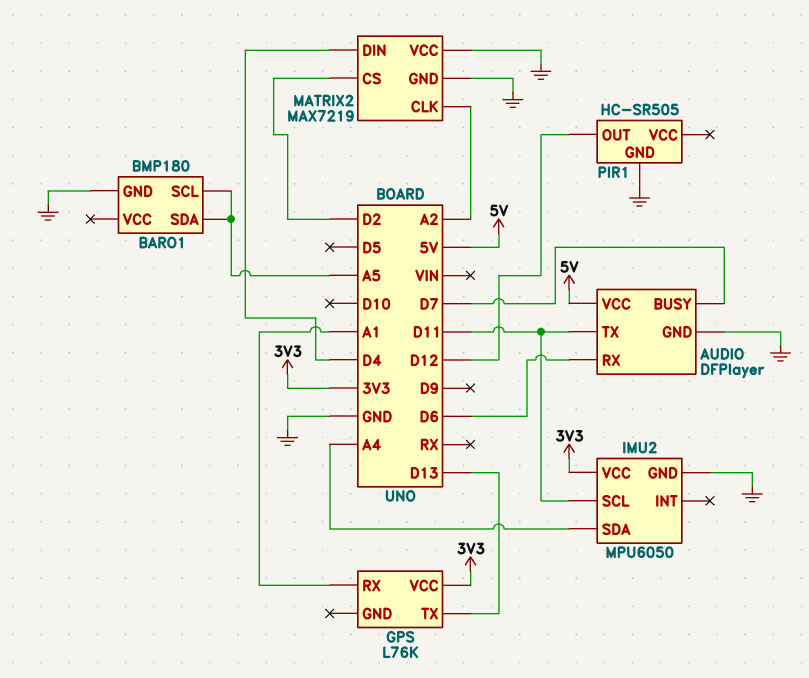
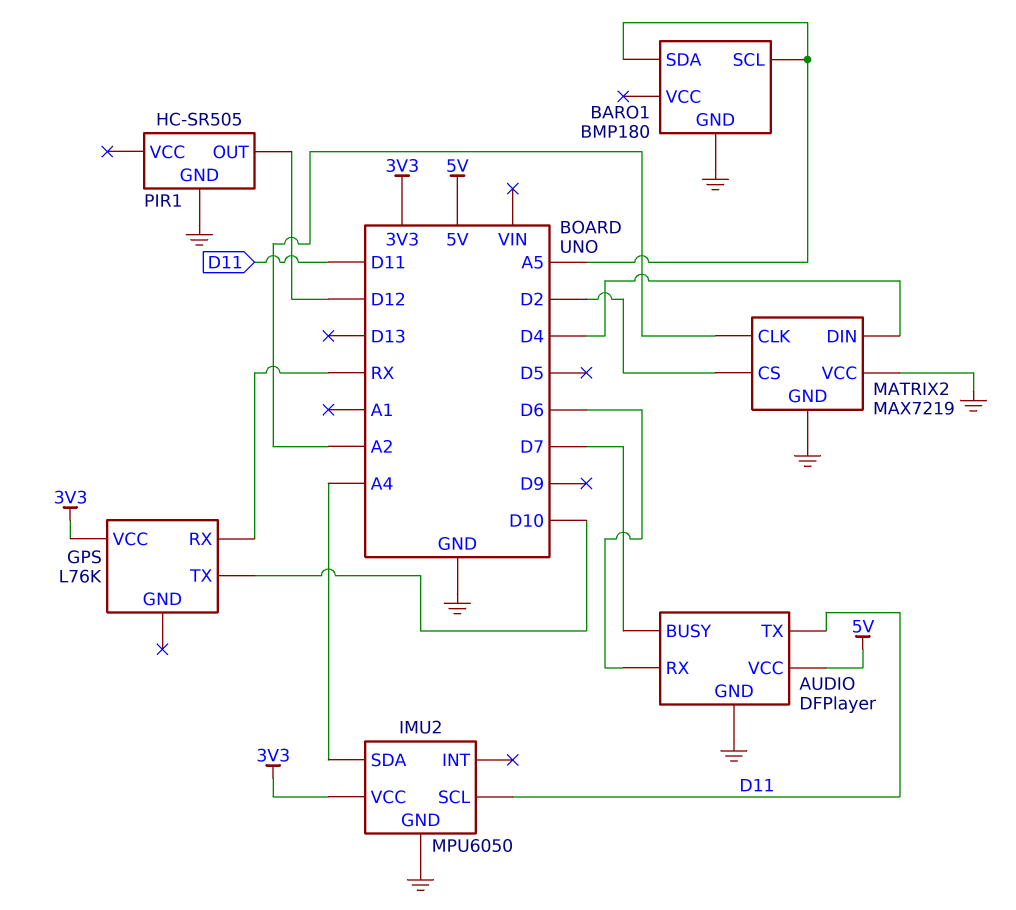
GPS pin RX: A1 -> RX
GPS pin TX: D13 -> D10

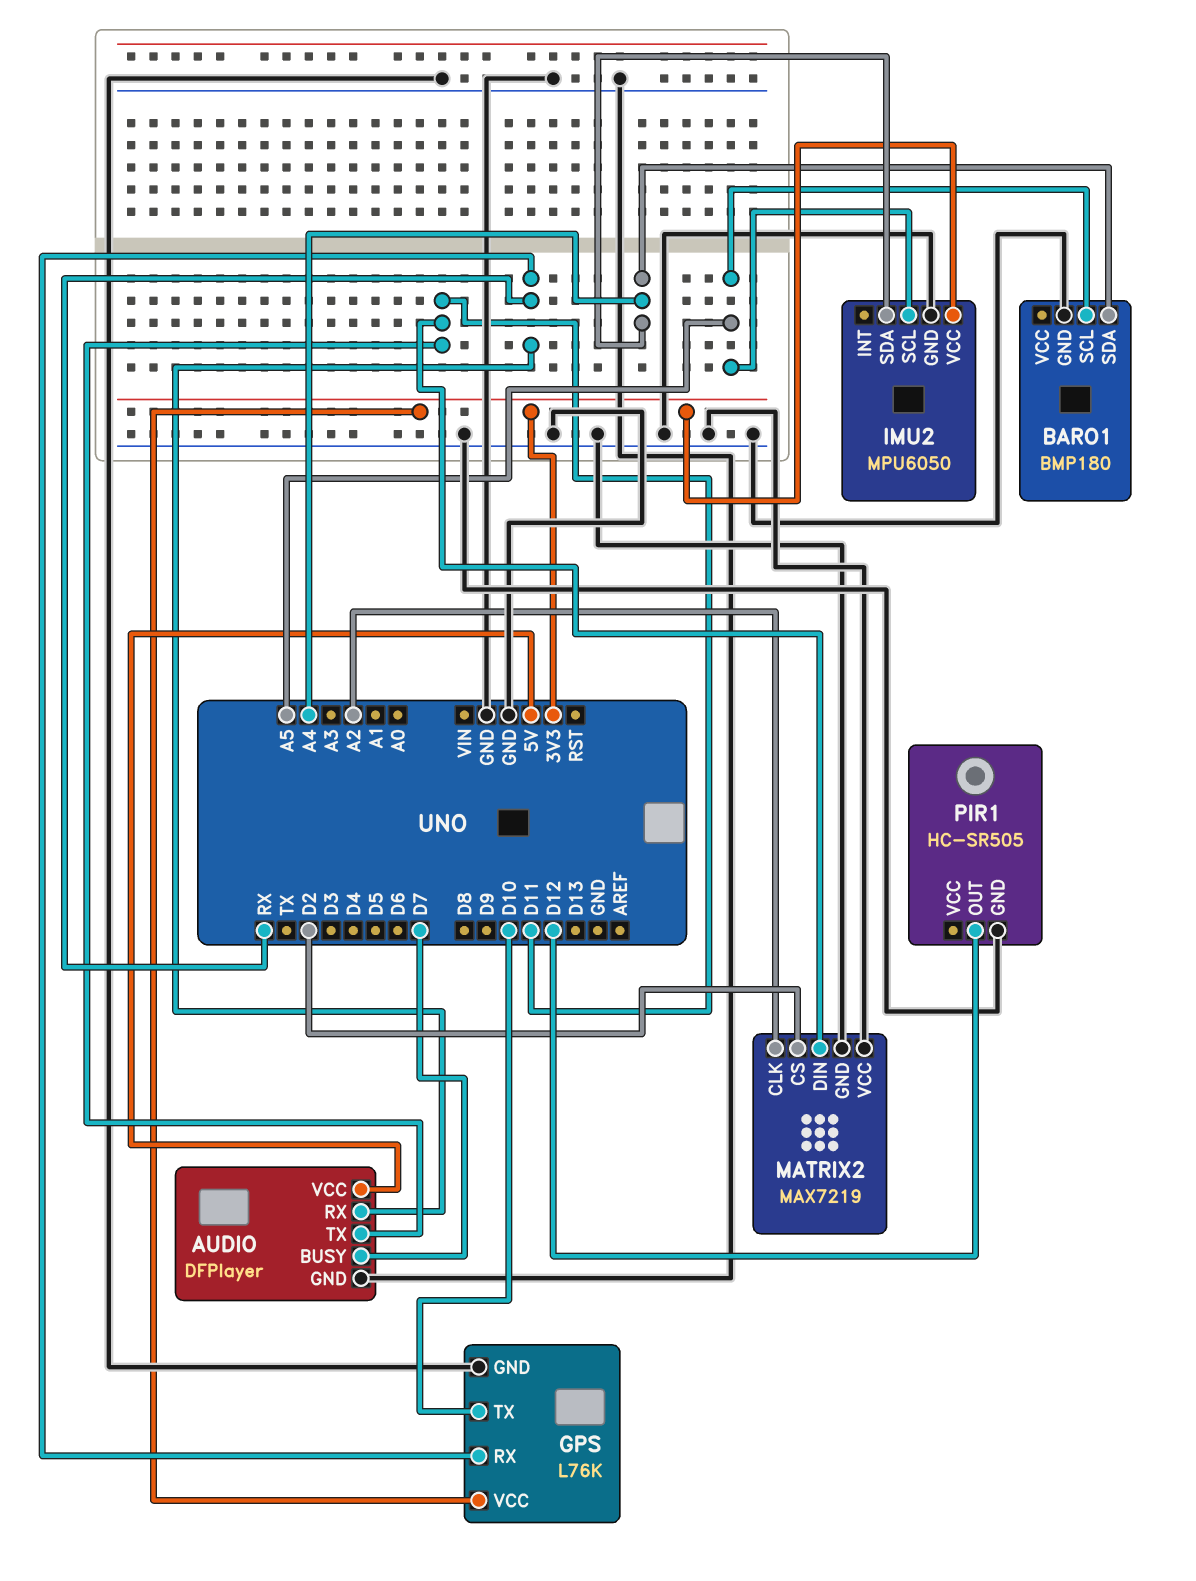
AUDIO pin RX: D6 -> RX
BARO1 pin SDA: A5 -> A4
GPS pin GND: none -> GND
IMU2 pin SCL: D11 -> A5
MATRIX2 pin DIN: D4 -> D11

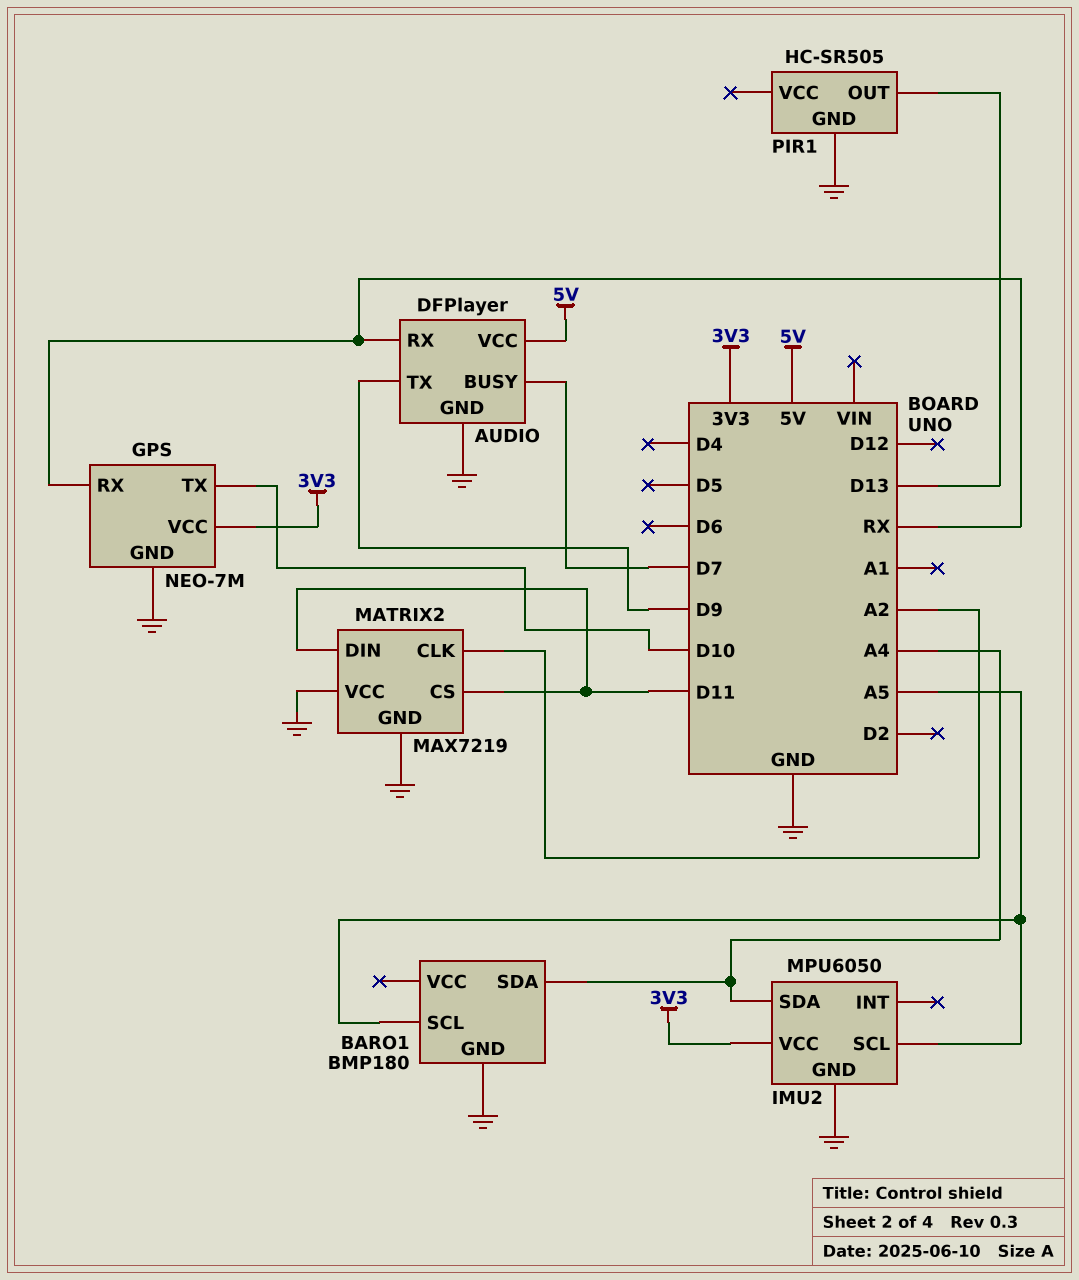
AUDIO pin TX: D11 -> D9
GPS: L76K -> NEO-7M
MATRIX2 pin CS: D2 -> D11
PIR1 pin OUT: D12 -> D13

